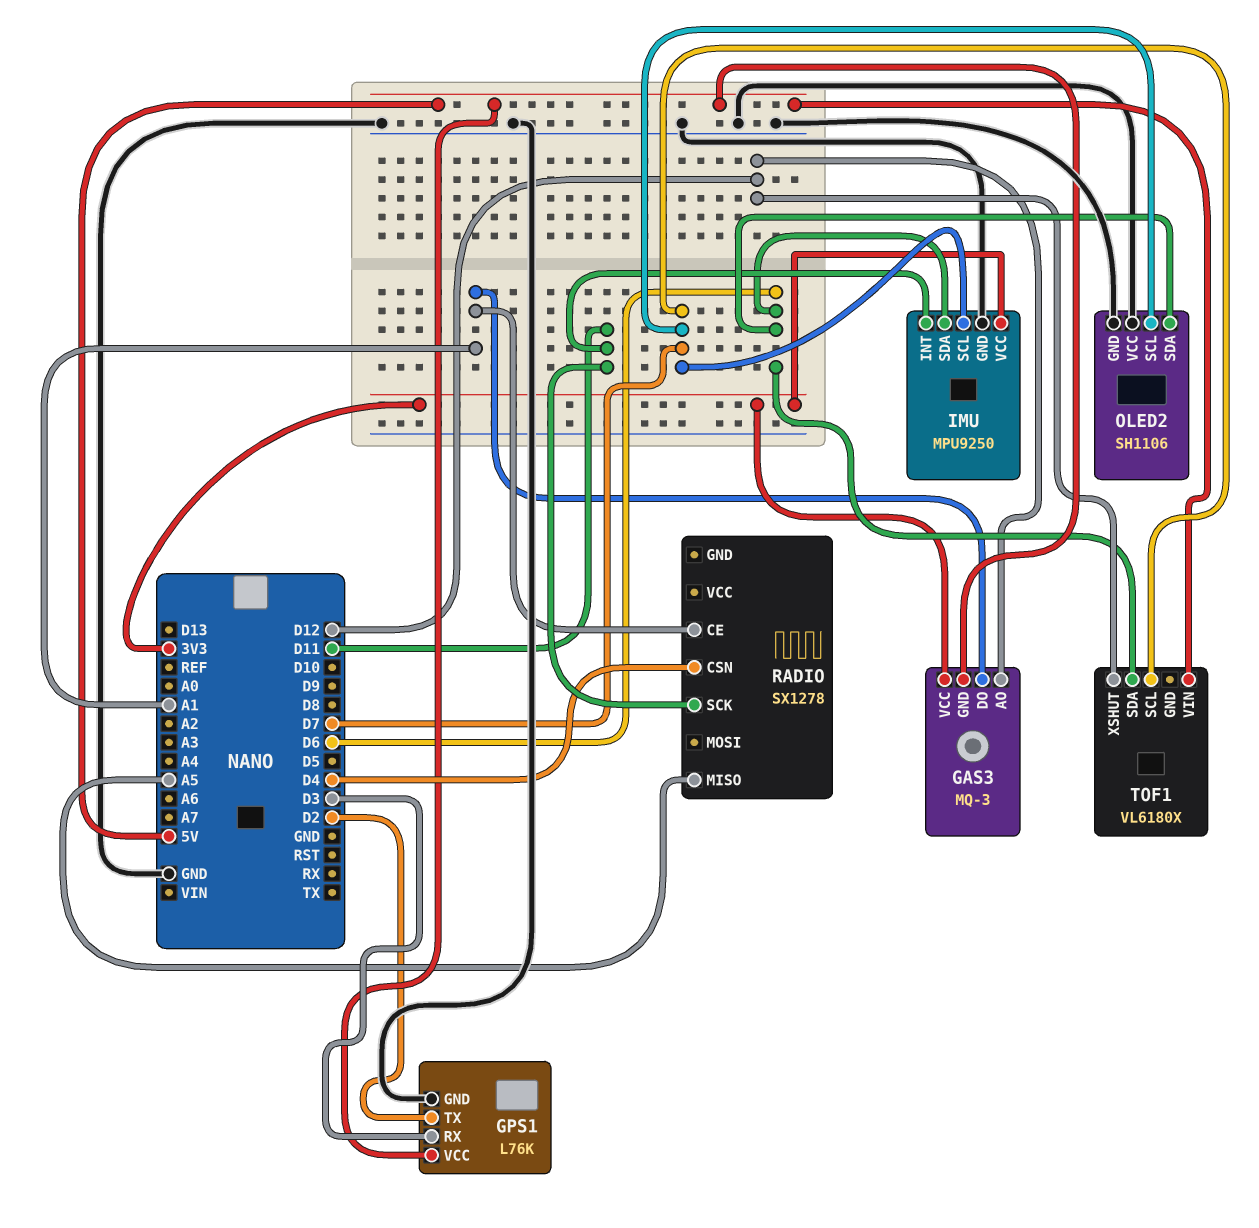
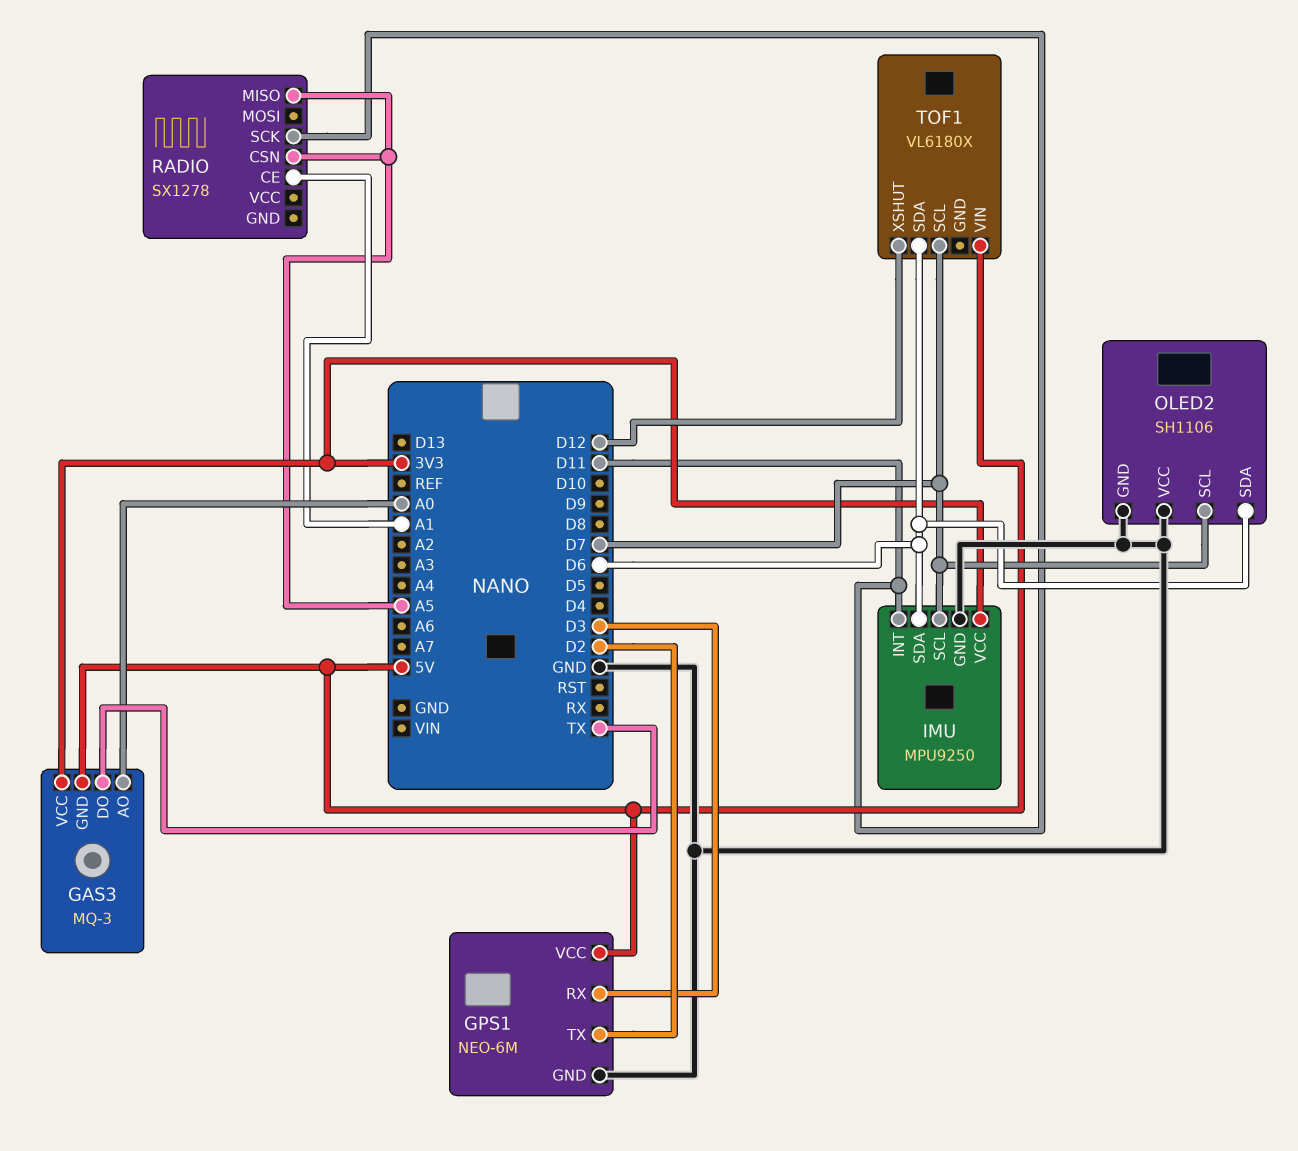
GAS3 pin AO: D12 -> A0
GAS3 pin DO: A1 -> TX
GPS1: L76K -> NEO-6M
RADIO pin CSN: D4 -> A5

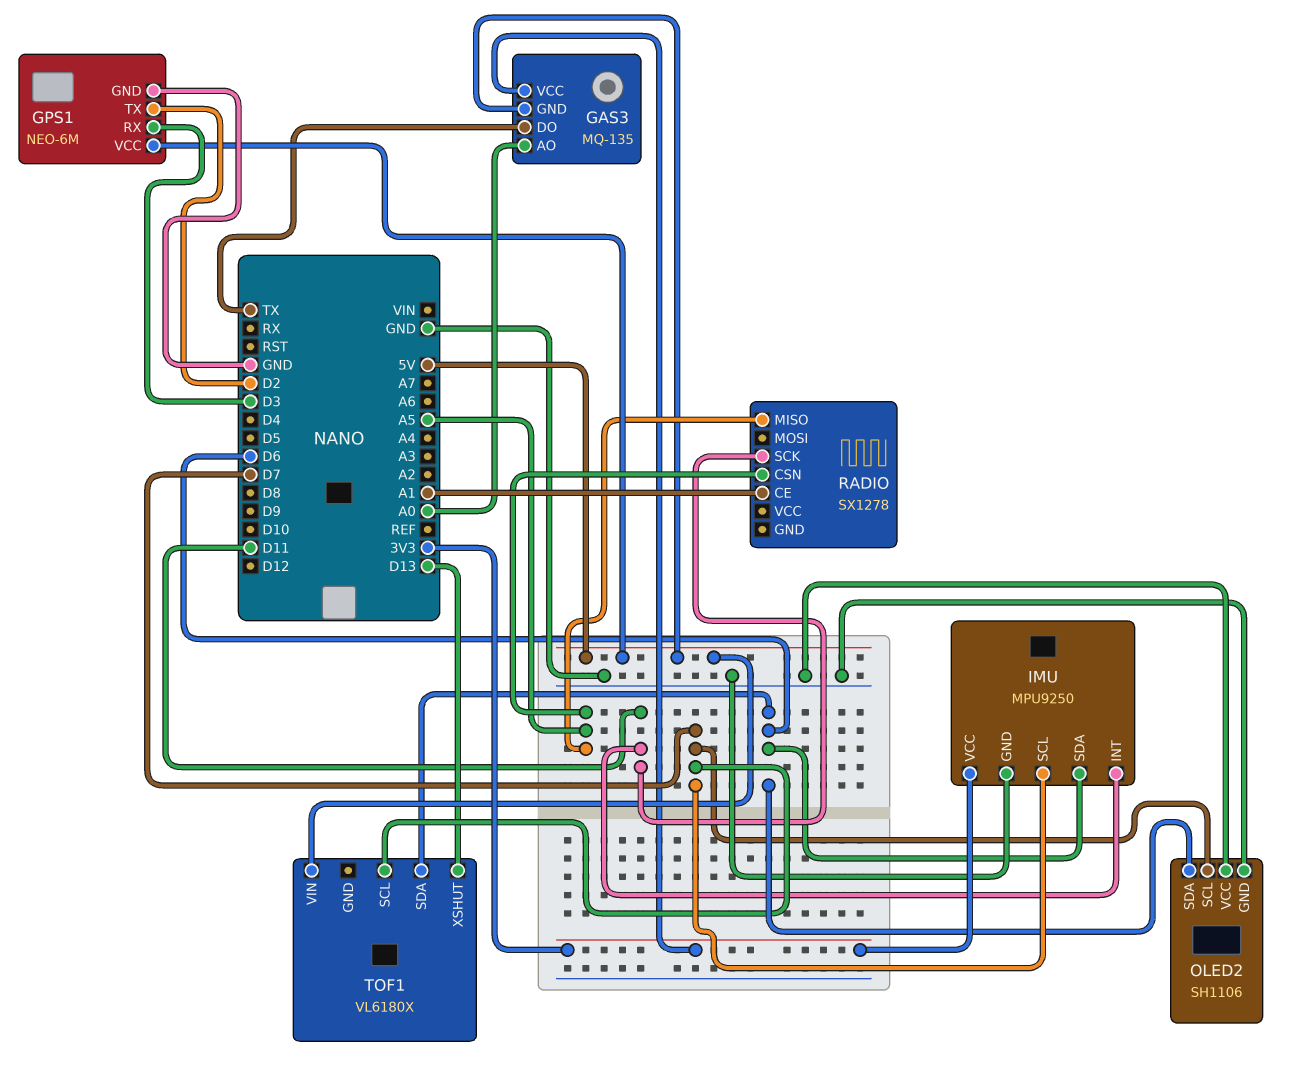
GAS3: MQ-3 -> MQ-135
TOF1 pin XSHUT: D12 -> D13

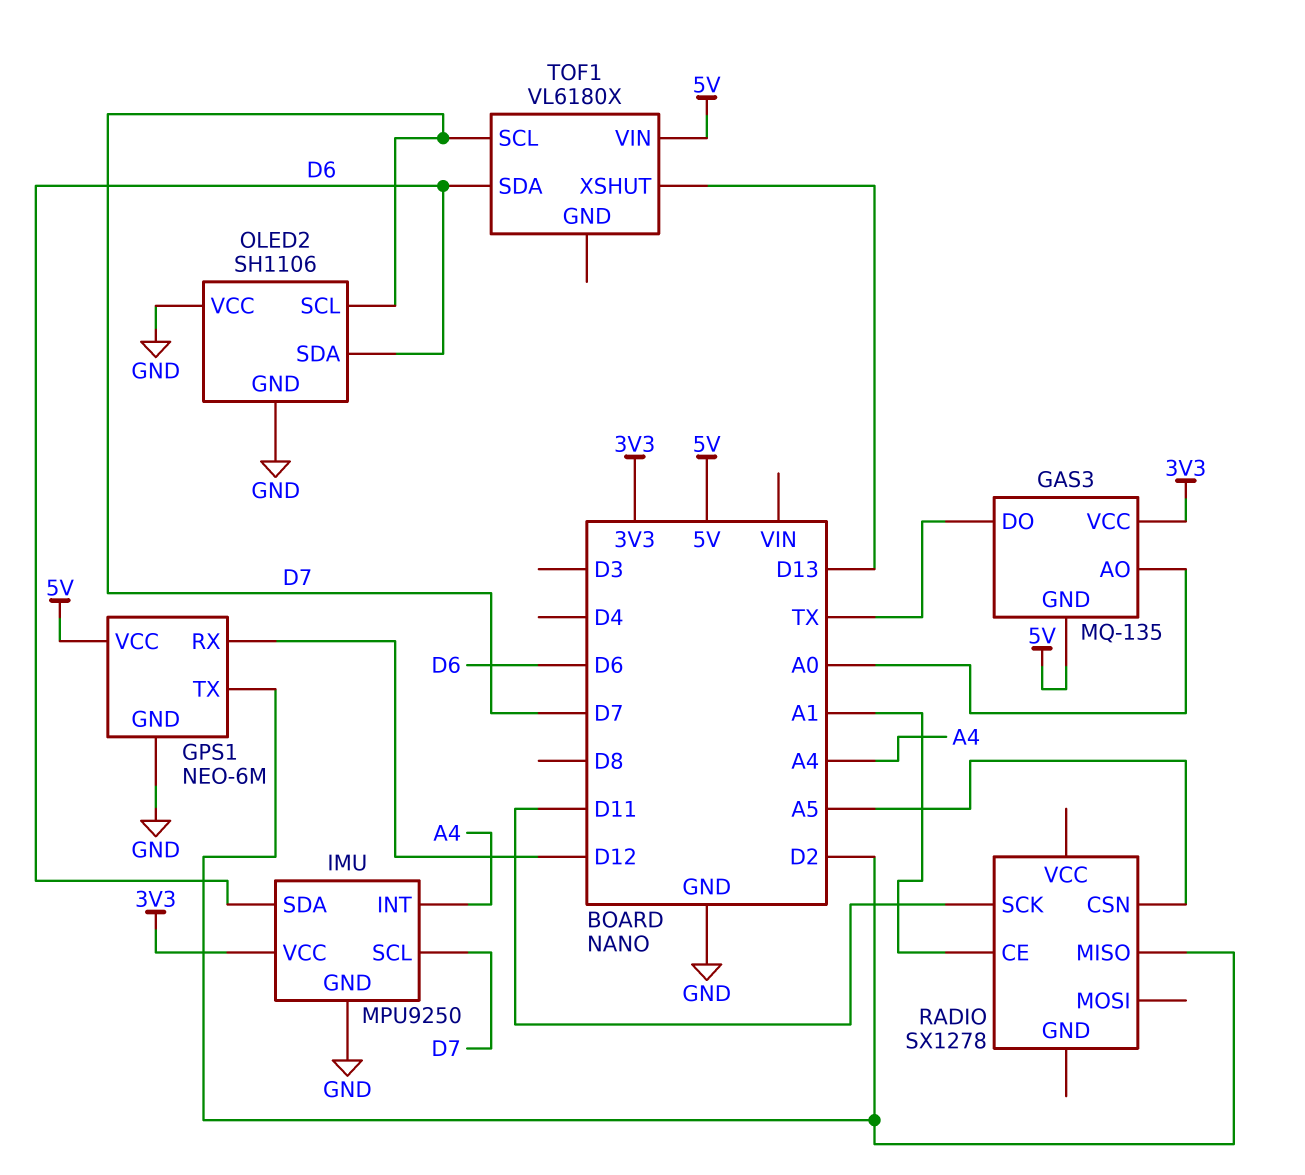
GPS1 pin RX: D3 -> D12
IMU pin INT: D11 -> A4
RADIO pin MISO: A5 -> D2

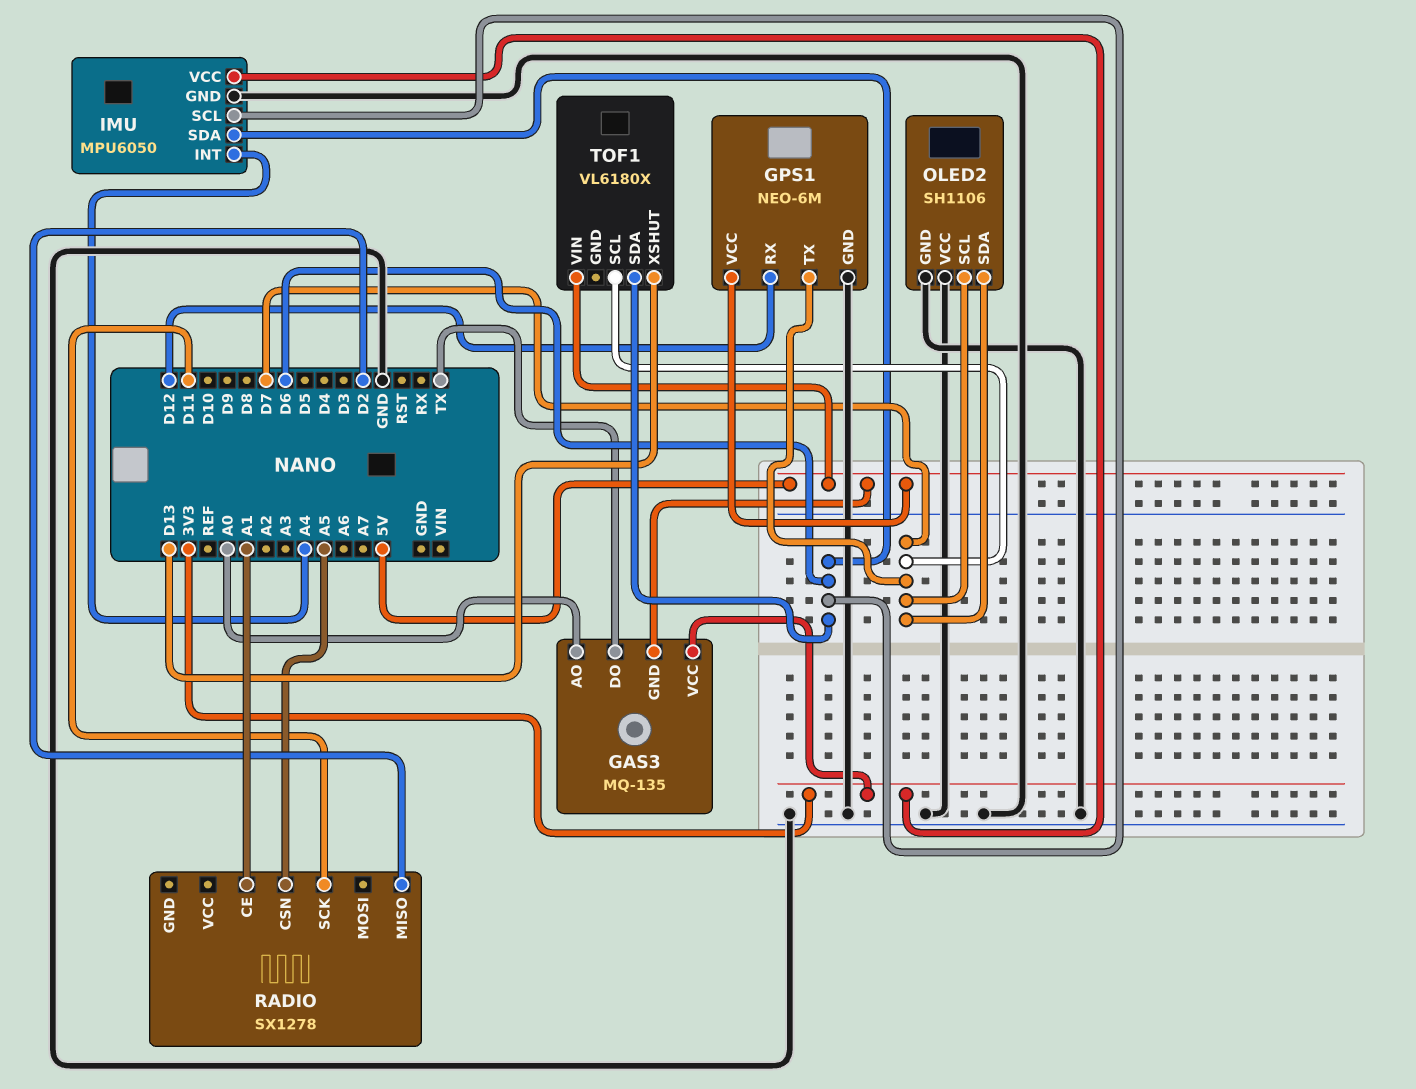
GPS1 pin TX: D2 -> D7
IMU: MPU9250 -> MPU6050
IMU pin SCL: D7 -> D6
OLED2 pin SDA: D6 -> D7

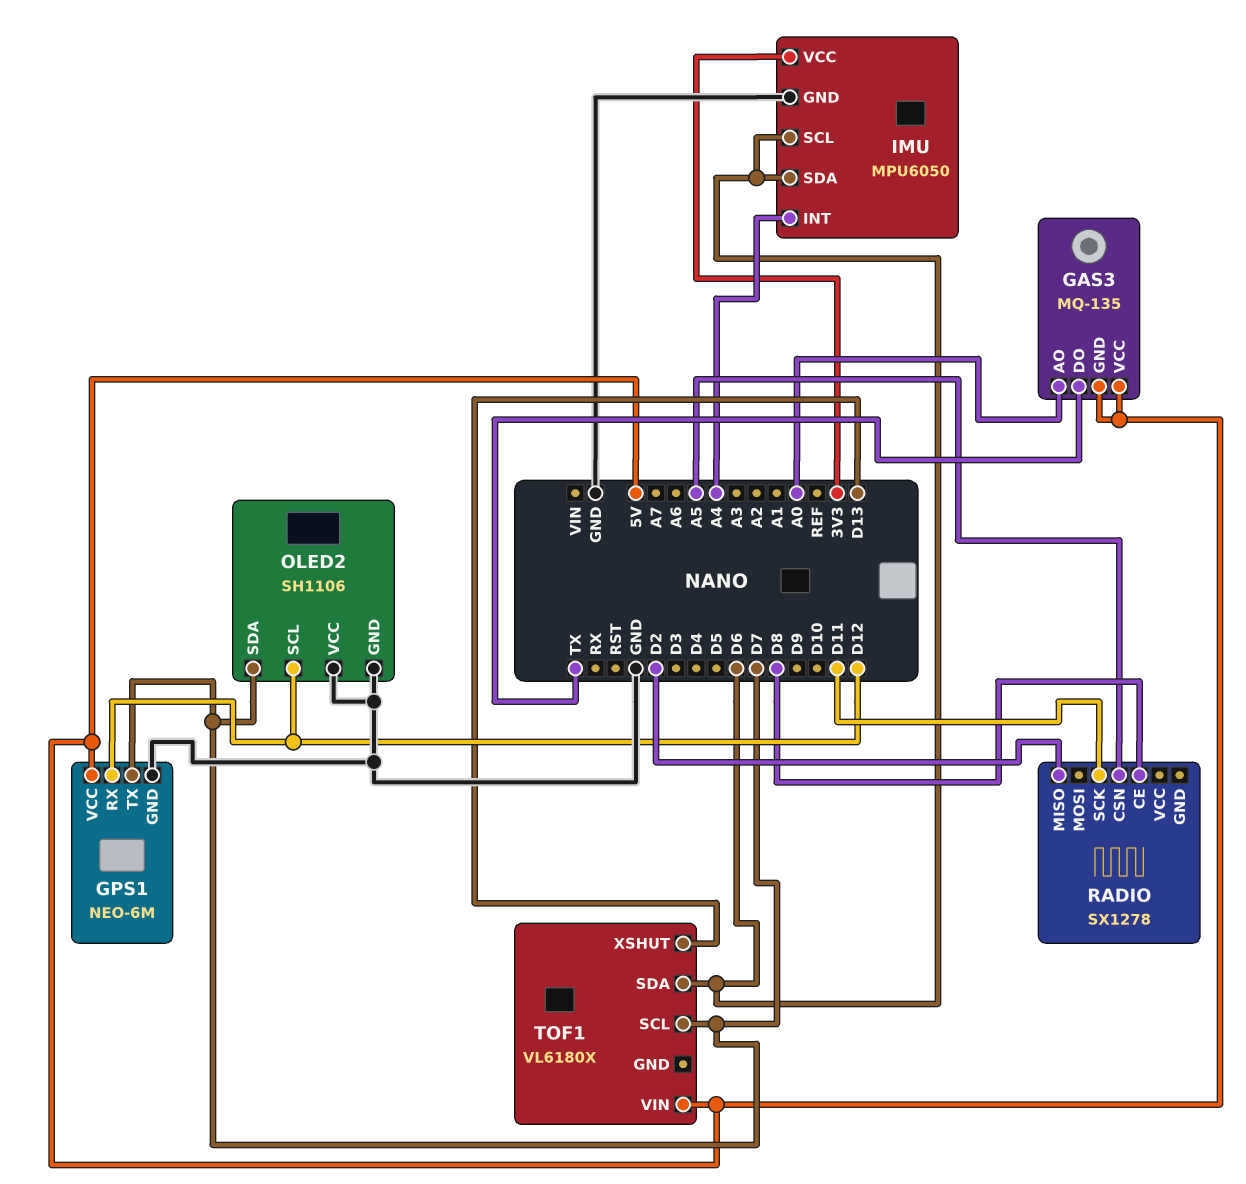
GAS3 pin VCC: 3V3 -> 5V
OLED2 pin SCL: D7 -> D12
RADIO pin CE: A1 -> D8

